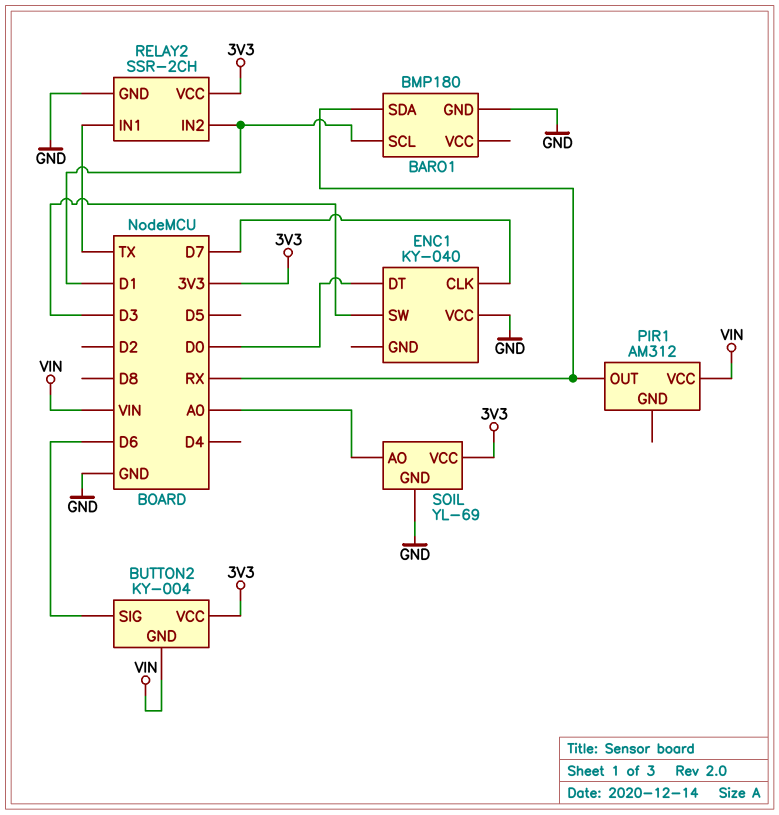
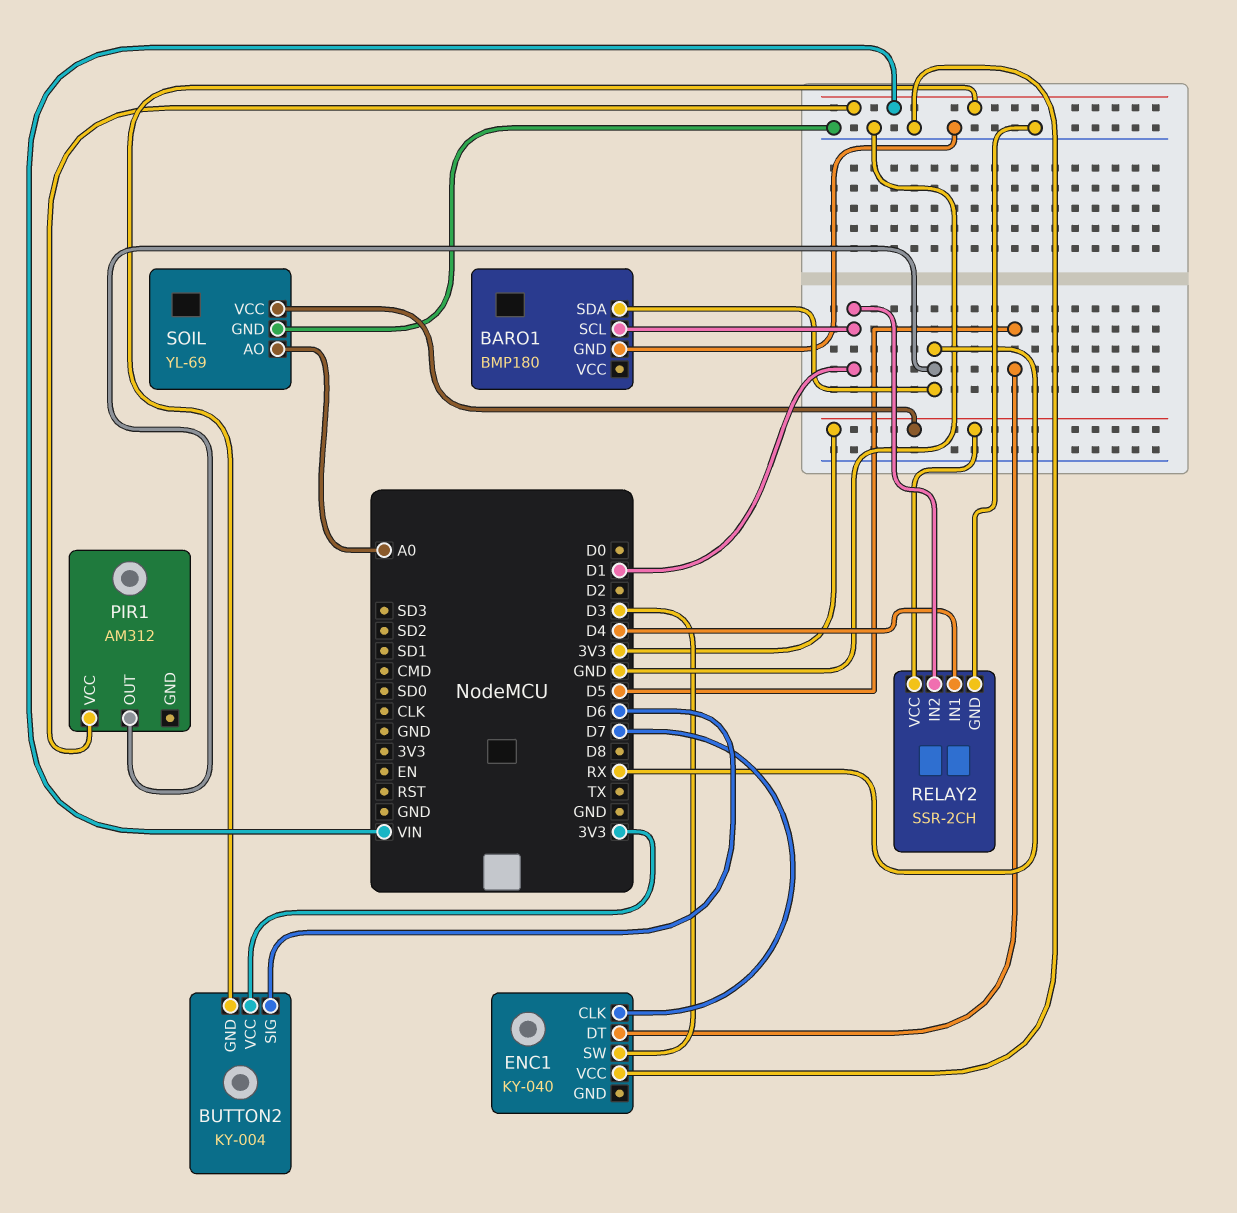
ENC1 pin DT: D0 -> D5
RELAY2 pin IN1: TX -> D4

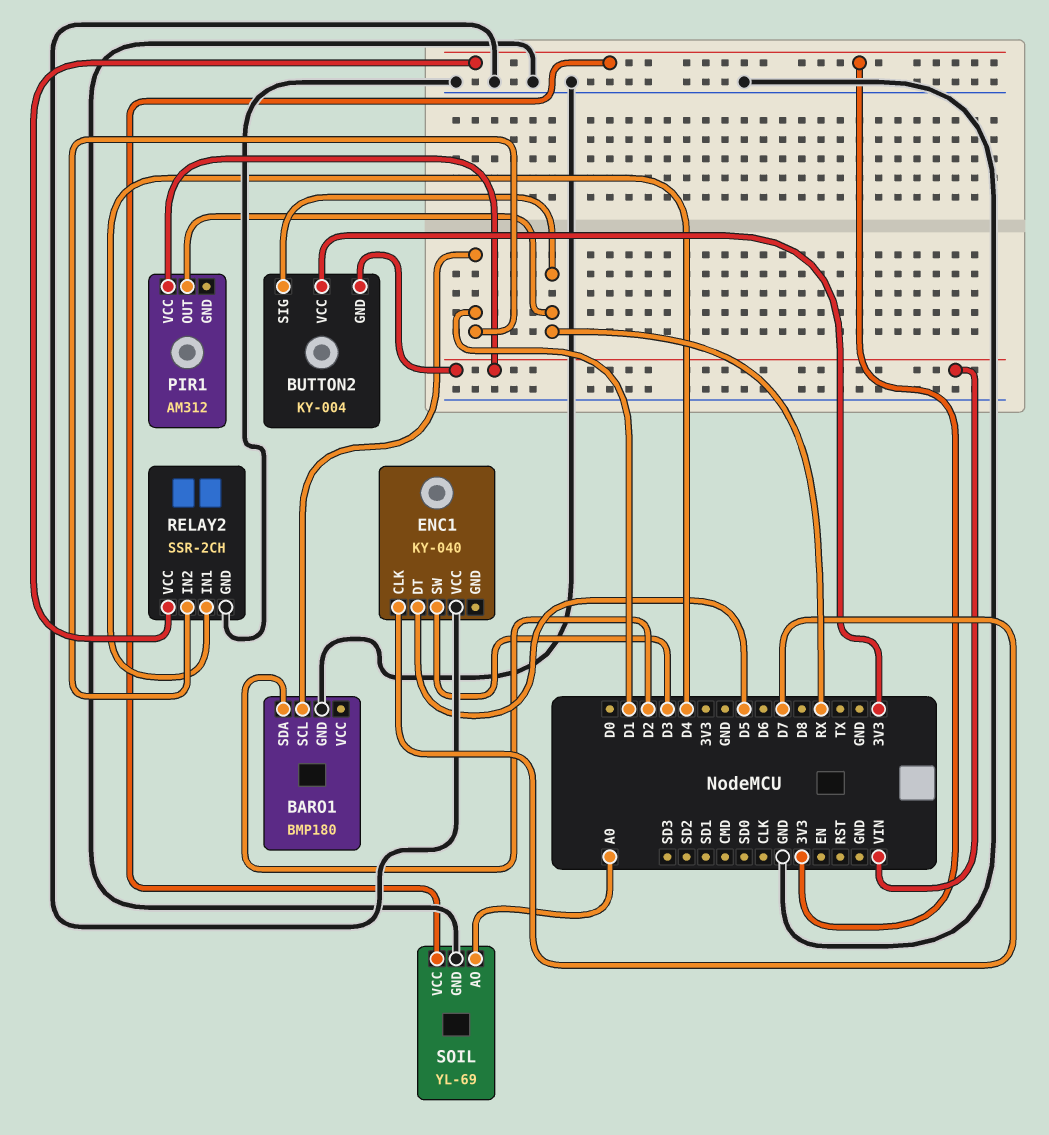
BARO1 pin SDA: RX -> D2
BUTTON2 pin SIG: D6 -> RX

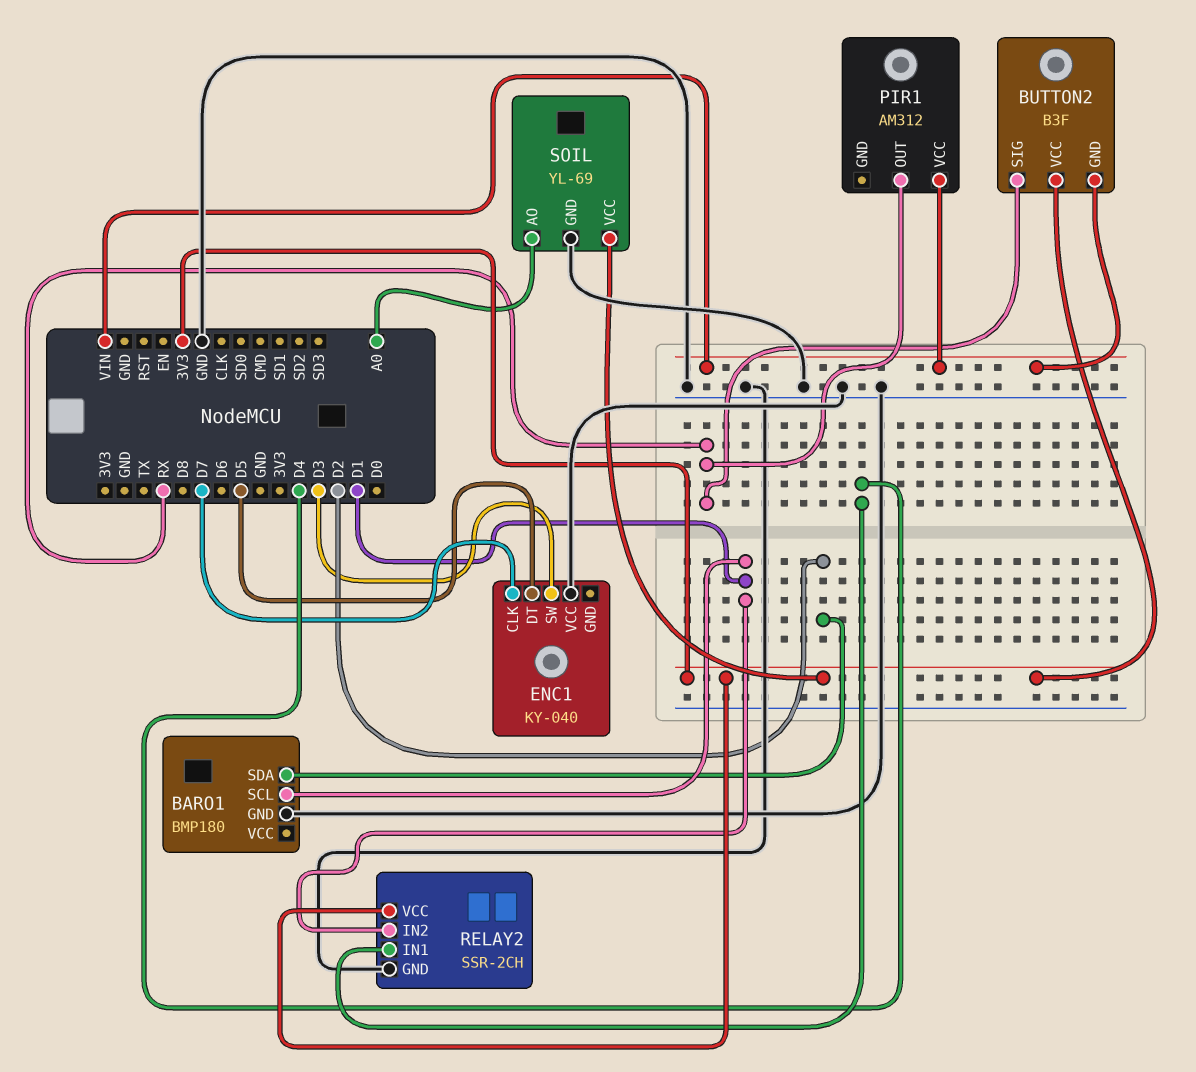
BUTTON2: KY-004 -> B3F

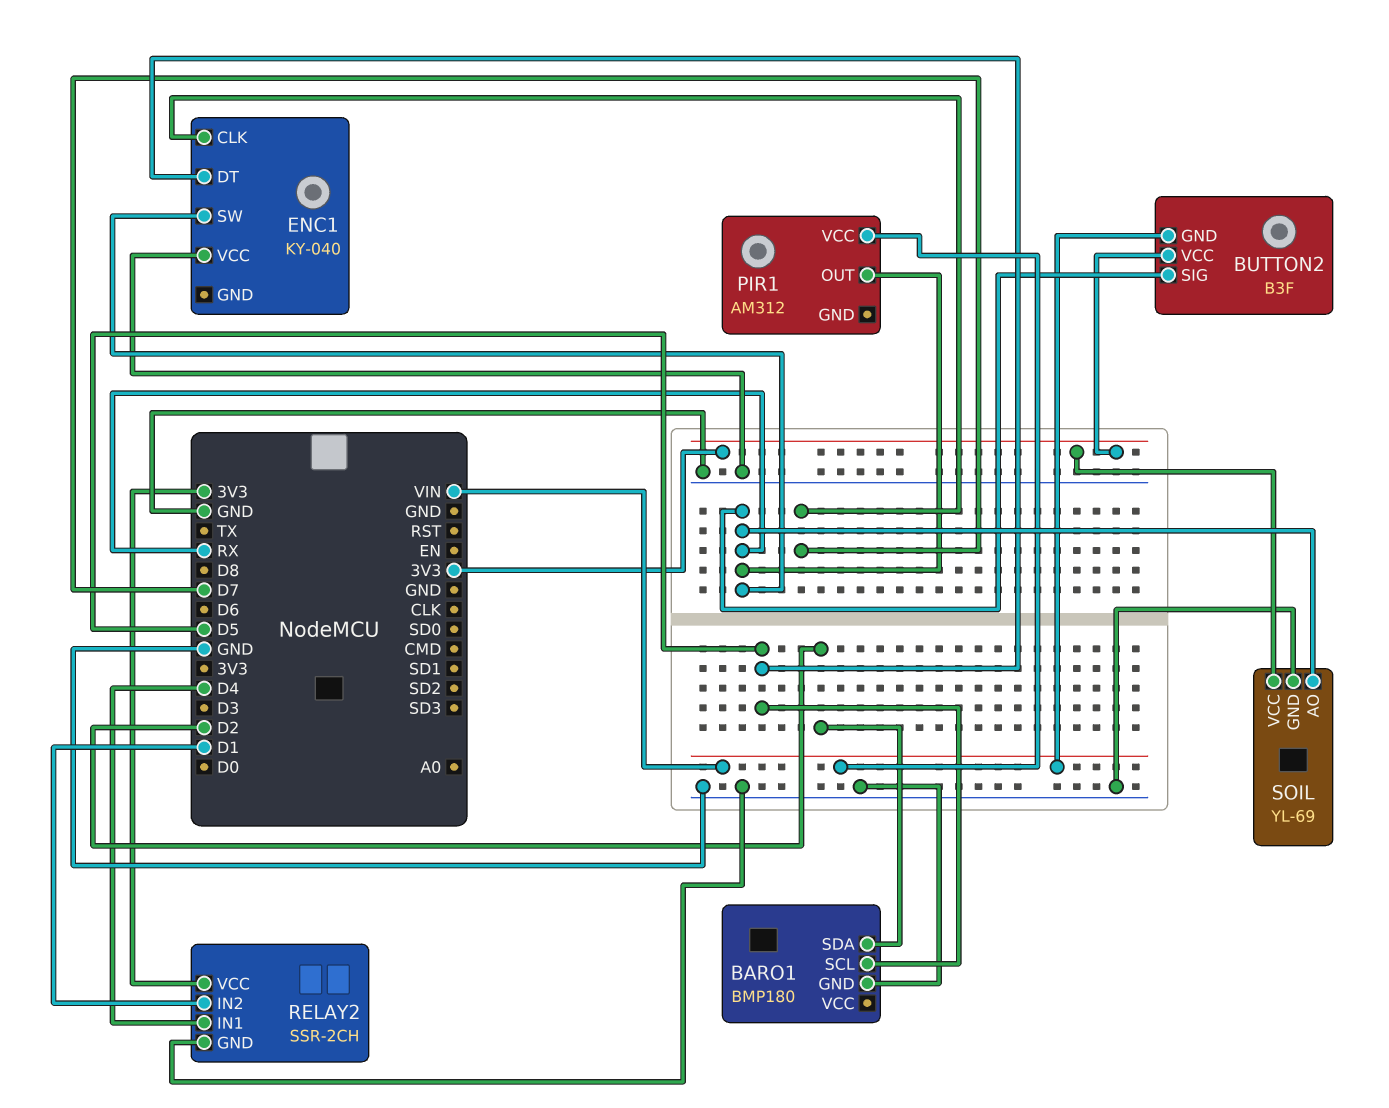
BARO1 pin SCL: D1 -> D5
ENC1 pin SW: D3 -> RX
SOIL pin AO: A0 -> RX

